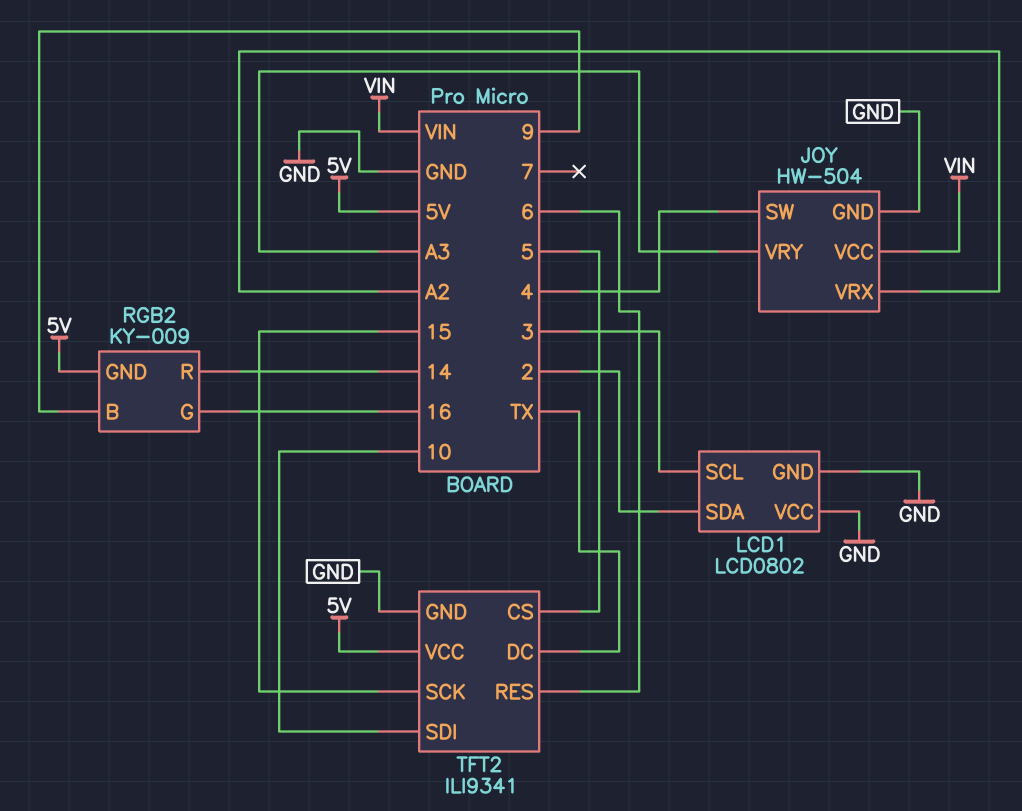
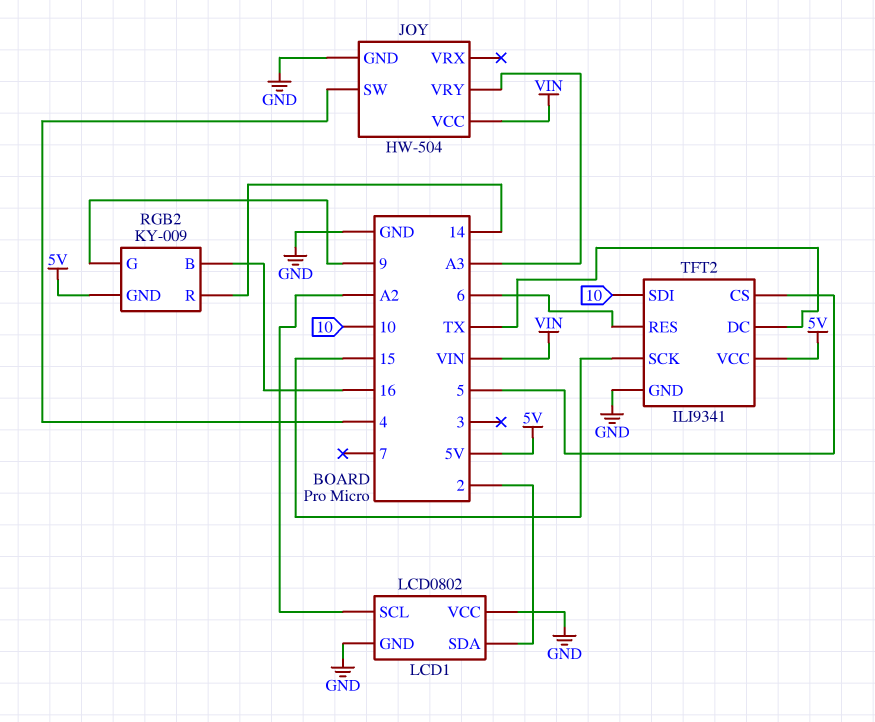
JOY pin VRX: A2 -> none
LCD1 pin SCL: 3 -> A2
RGB2 pin B: 9 -> 16
RGB2 pin G: 16 -> 9

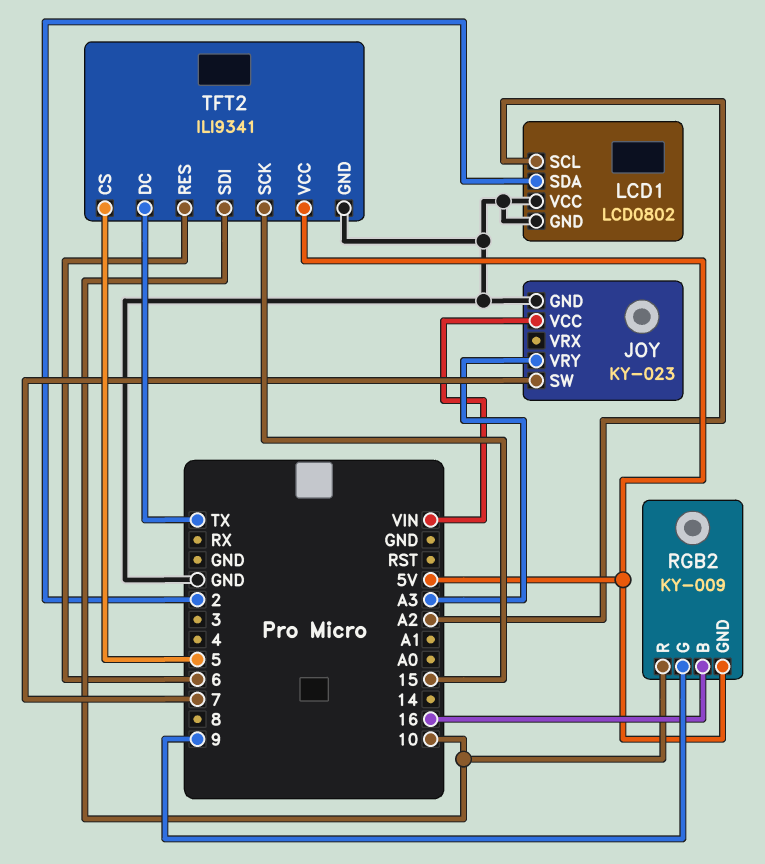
JOY: HW-504 -> KY-023
JOY pin SW: 4 -> 7
RGB2 pin R: 14 -> 10

